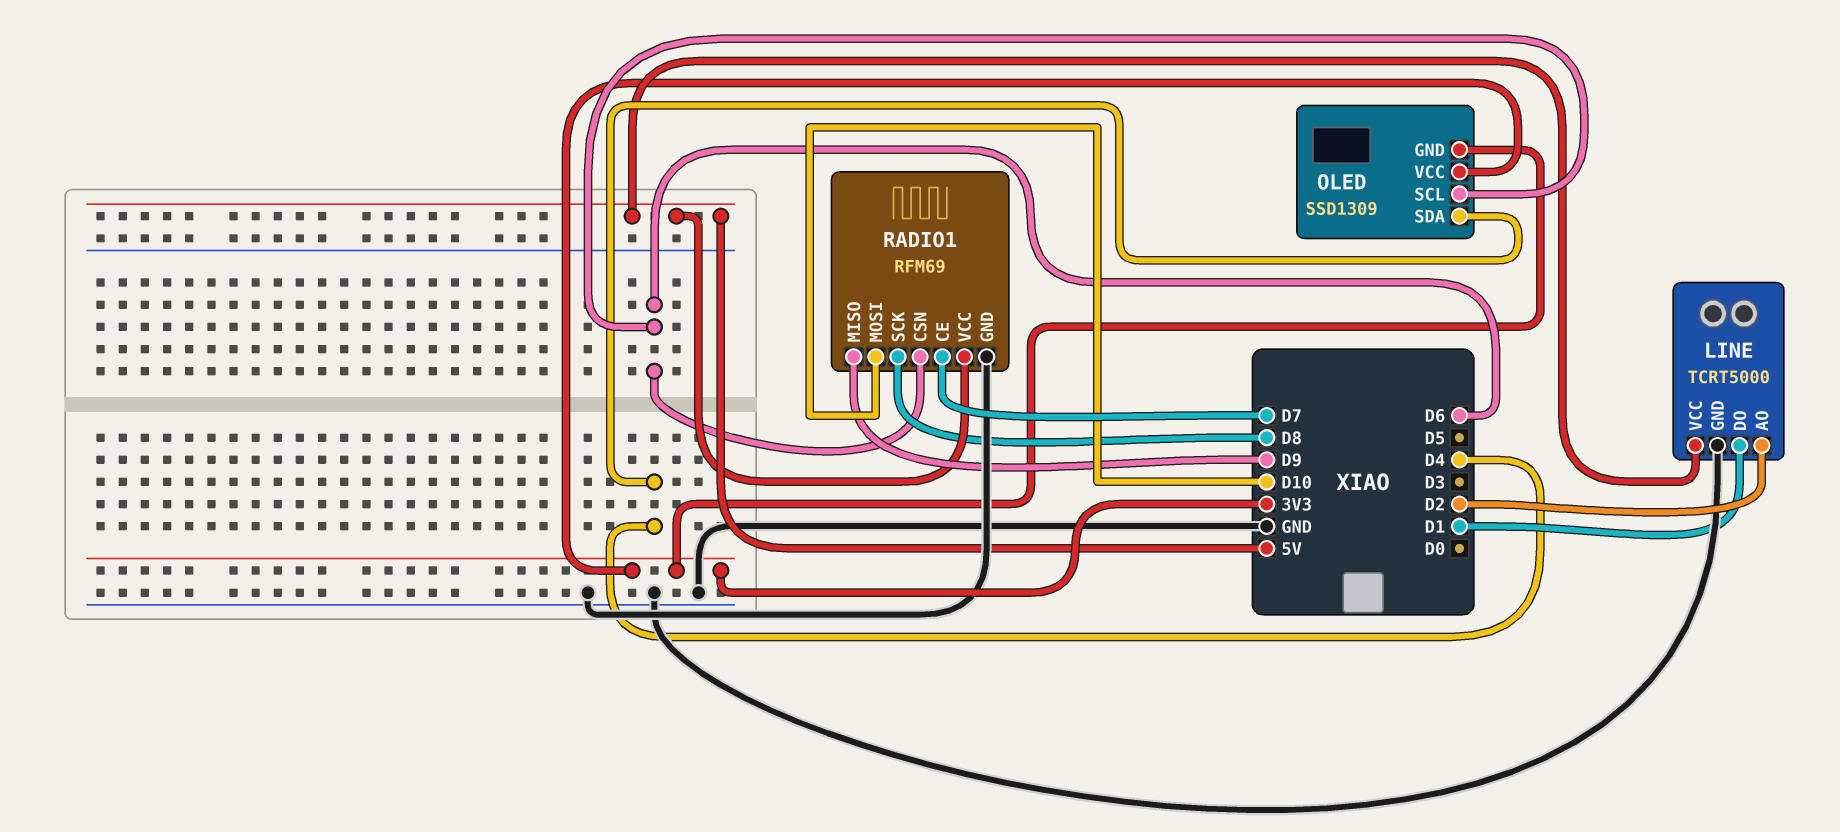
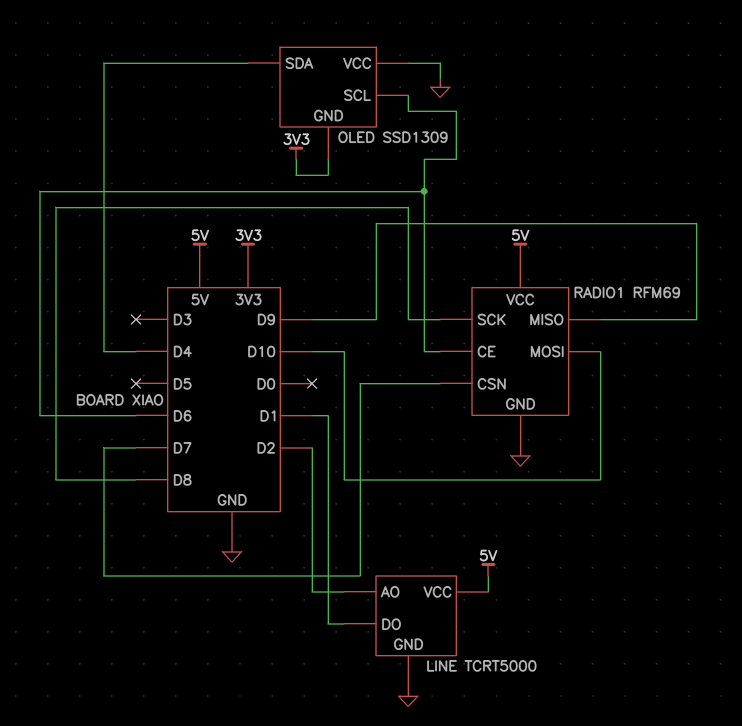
OLED pin VCC: 3V3 -> GND
RADIO1 pin CE: D7 -> D6
RADIO1 pin CSN: D6 -> D7

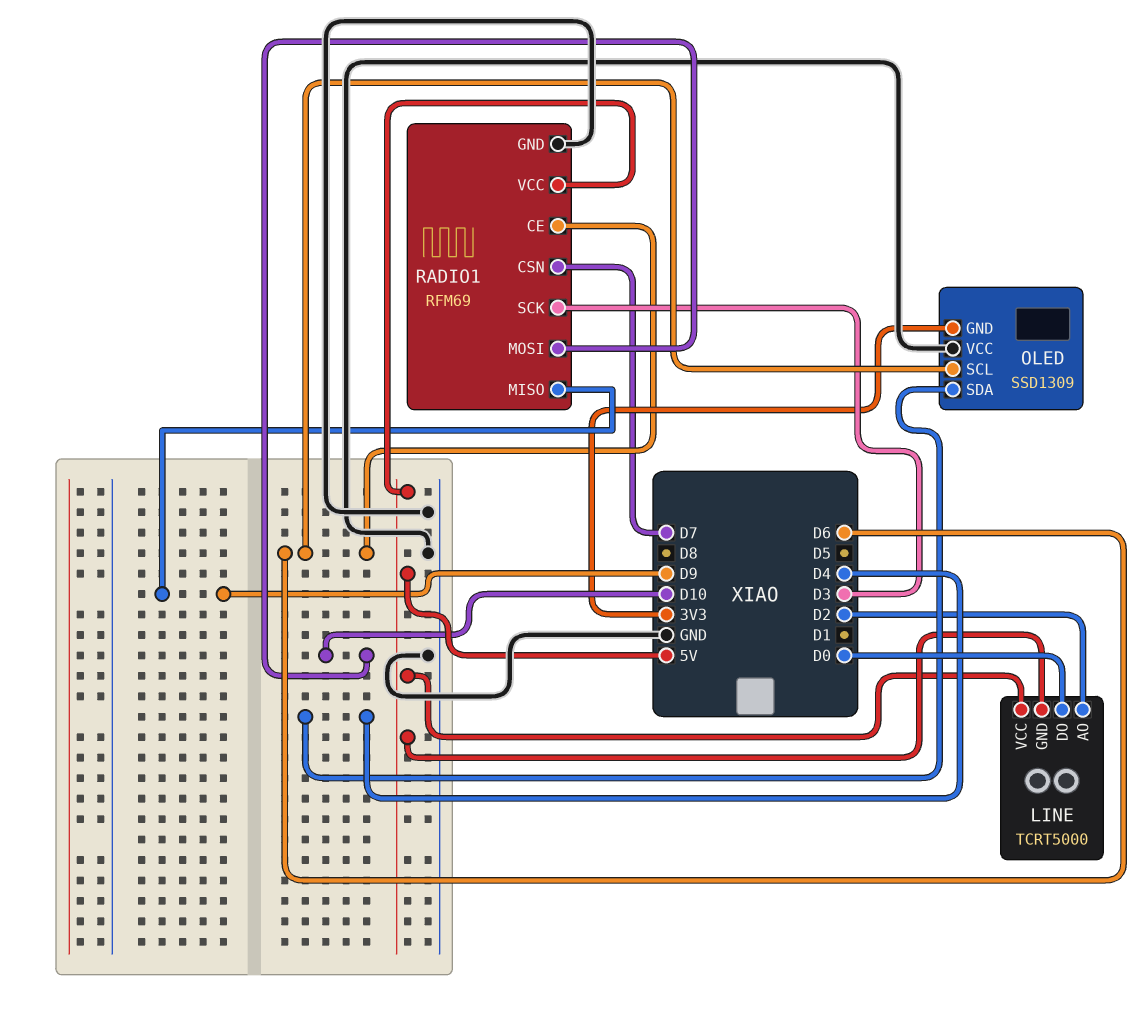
LINE pin DO: D1 -> D0
LINE pin GND: GND -> 5V
RADIO1 pin SCK: D8 -> D3

